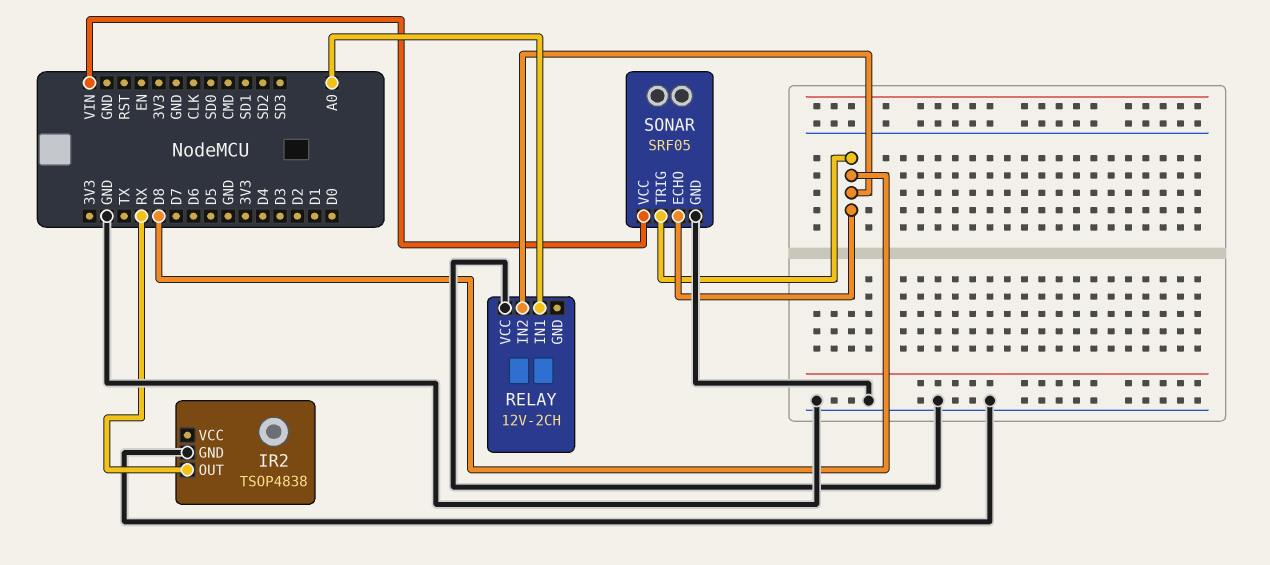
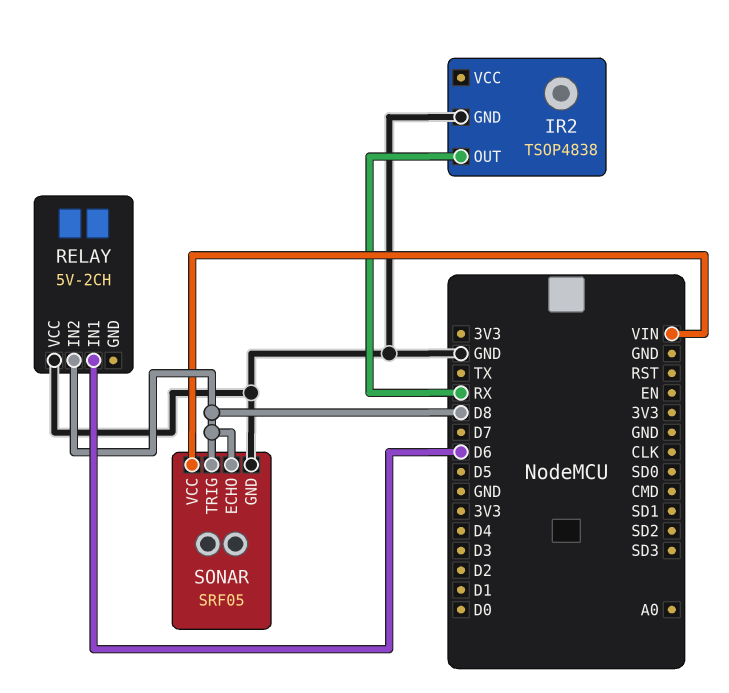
RELAY: 12V-2CH -> 5V-2CH
RELAY pin IN1: A0 -> D6

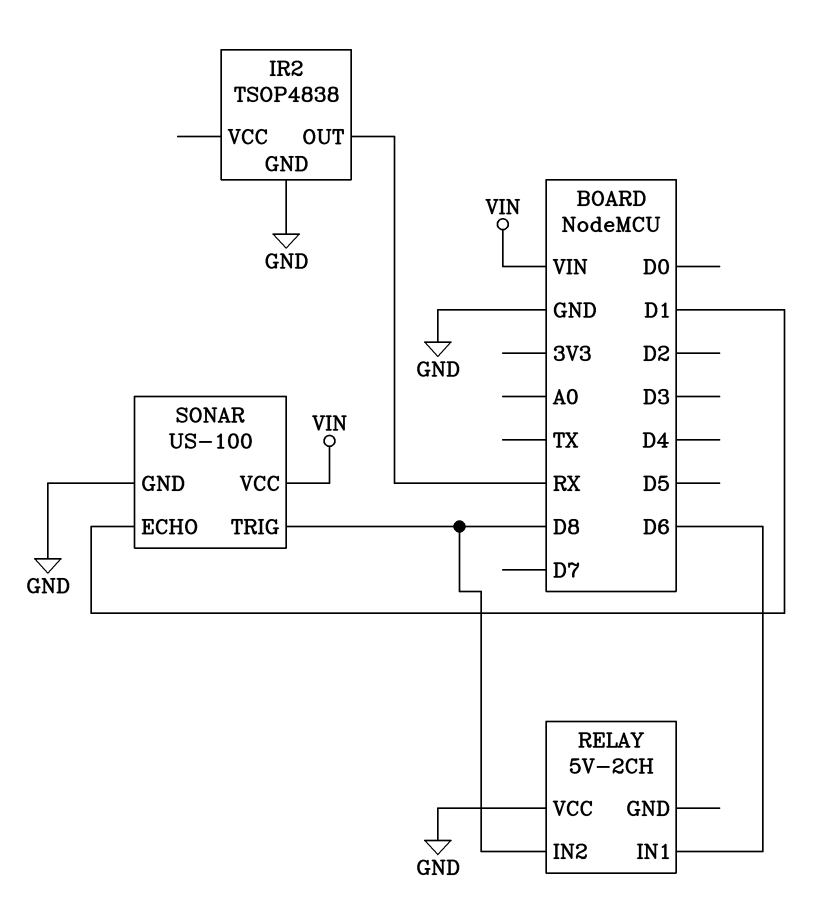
SONAR: SRF05 -> US-100
SONAR pin ECHO: D8 -> D1

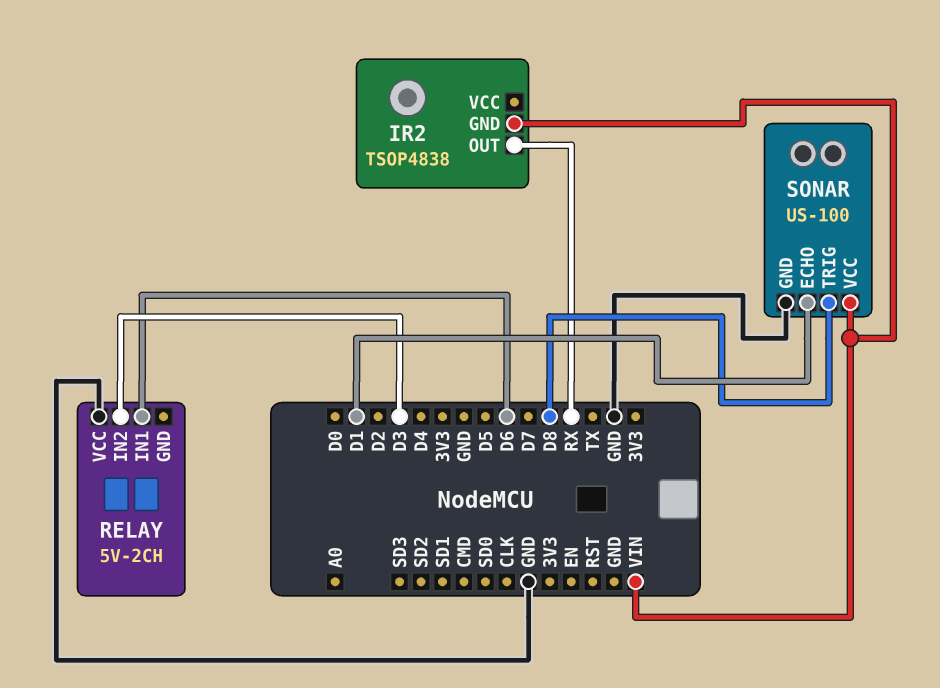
IR2 pin GND: GND -> VIN
RELAY pin IN2: D8 -> D3

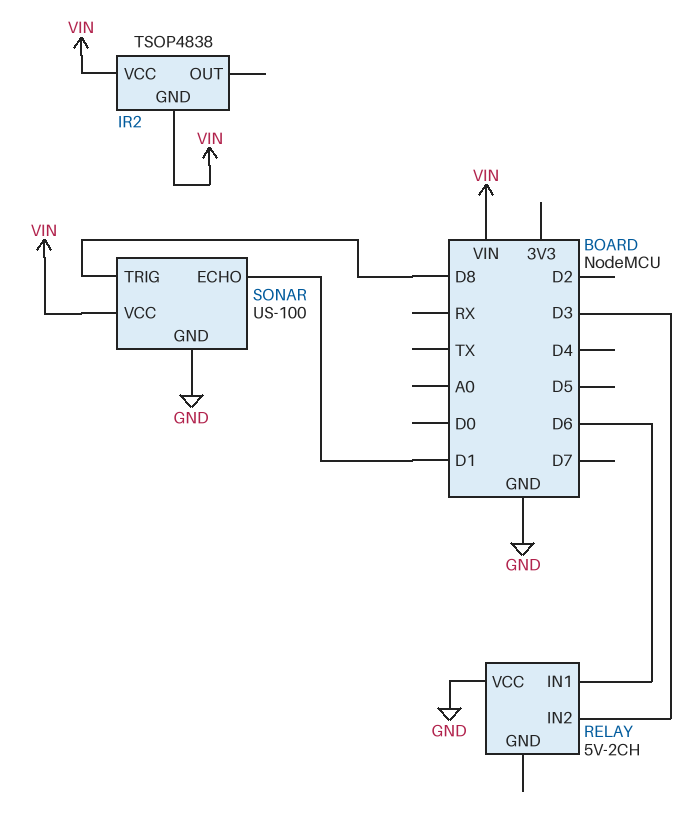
IR2 pin OUT: RX -> none
IR2 pin VCC: none -> VIN

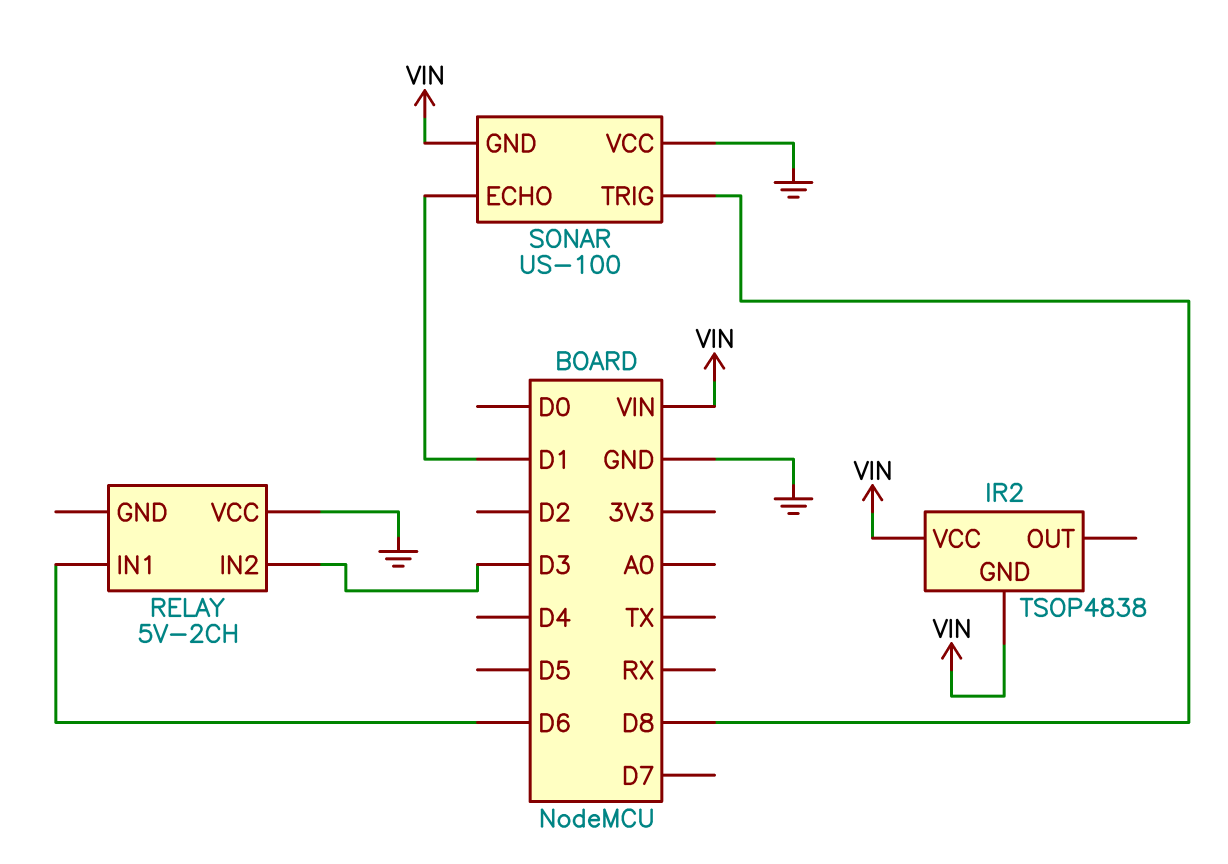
SONAR pin GND: GND -> VIN
SONAR pin VCC: VIN -> GND

